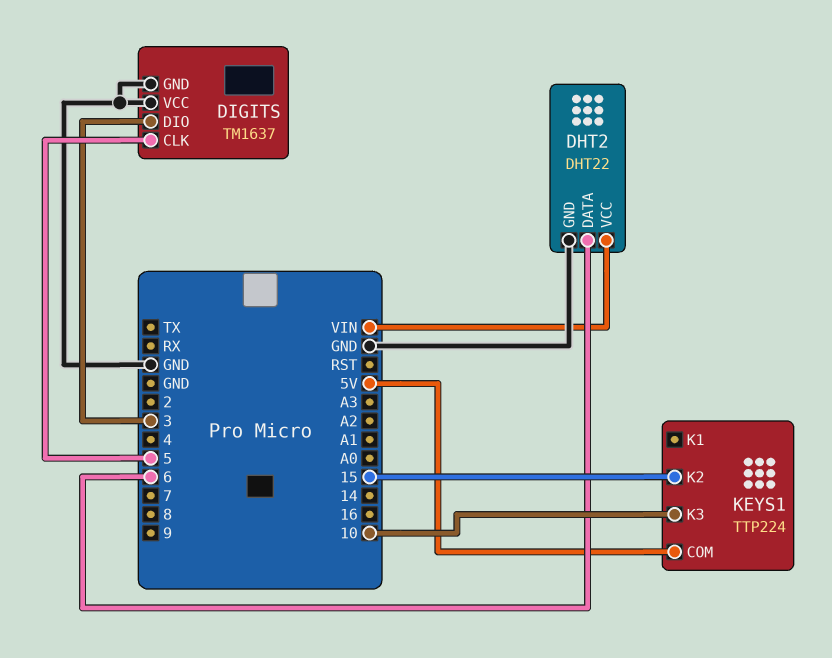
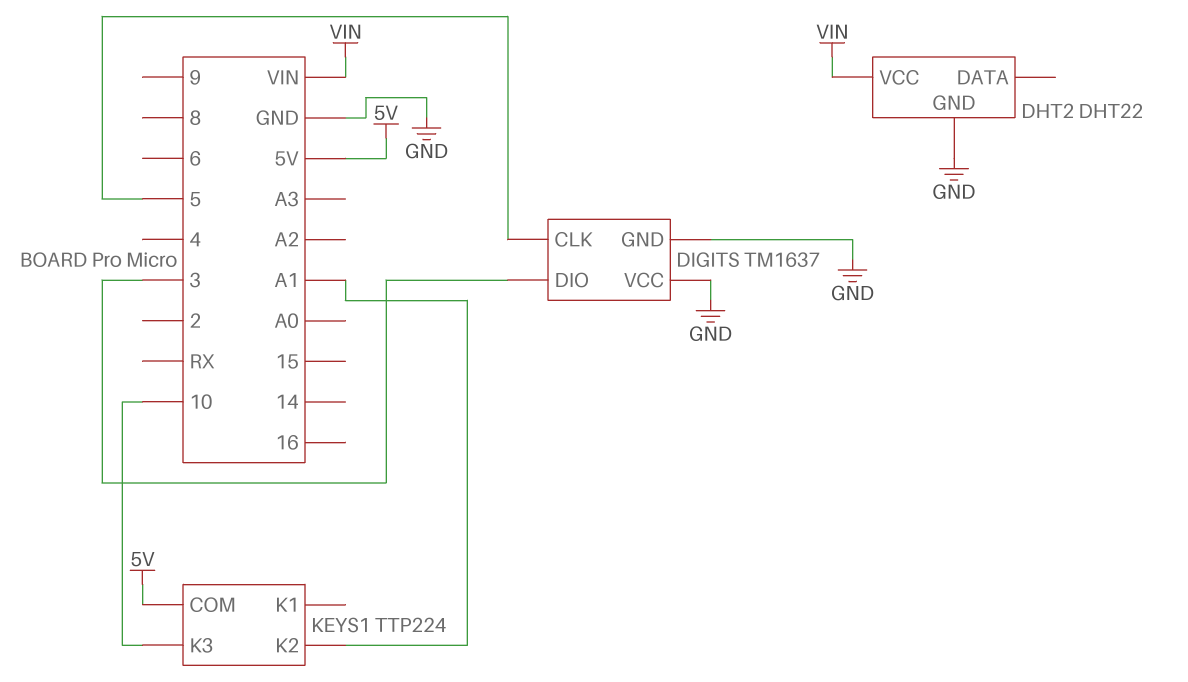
DHT2 pin DATA: 6 -> none
KEYS1 pin K2: 15 -> A1

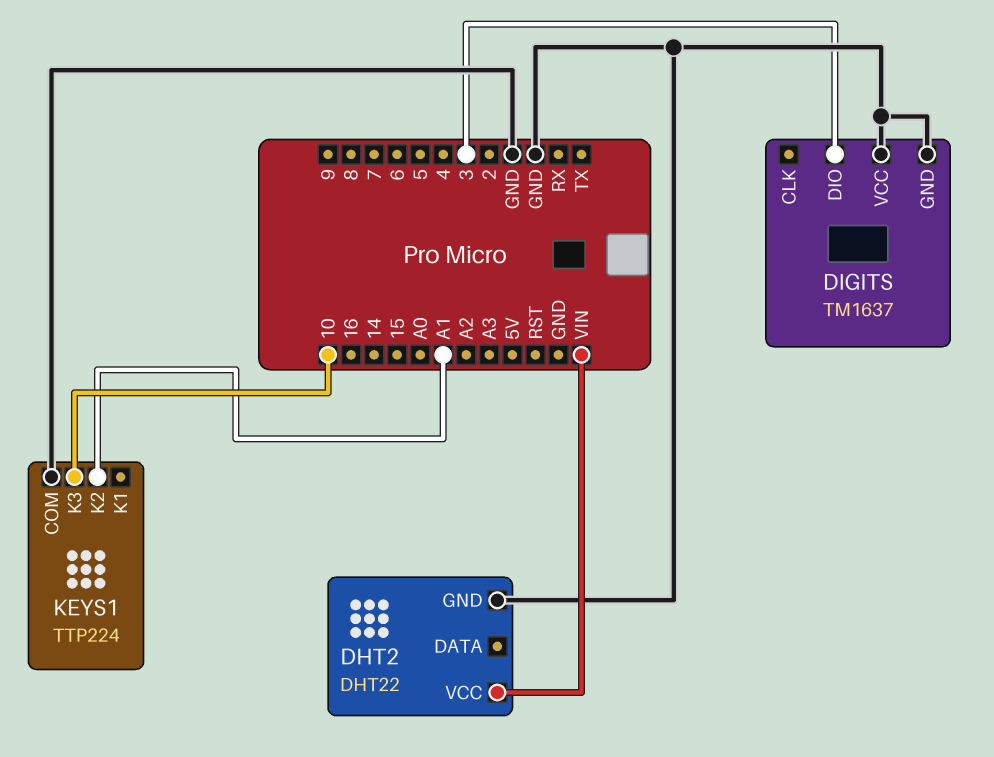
DIGITS pin CLK: 5 -> none
KEYS1 pin COM: 5V -> GND

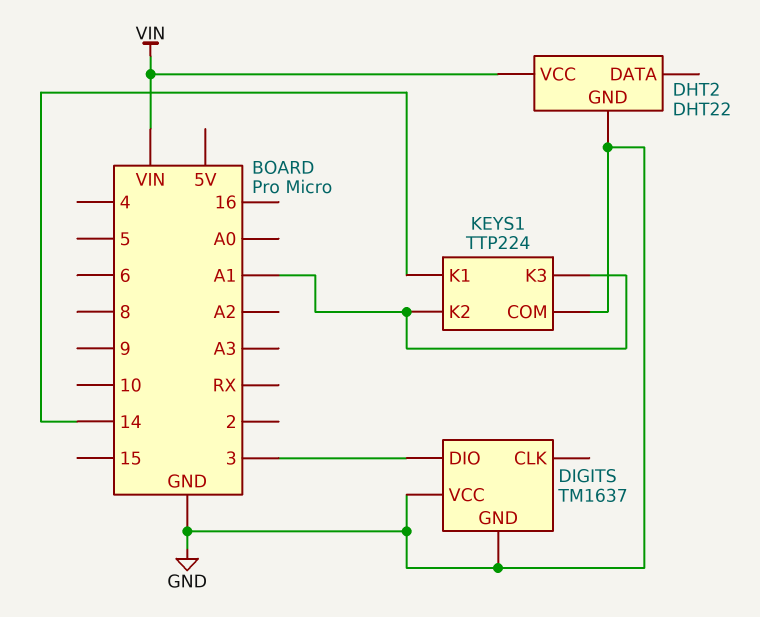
KEYS1 pin K1: none -> 14
KEYS1 pin K3: 10 -> A1

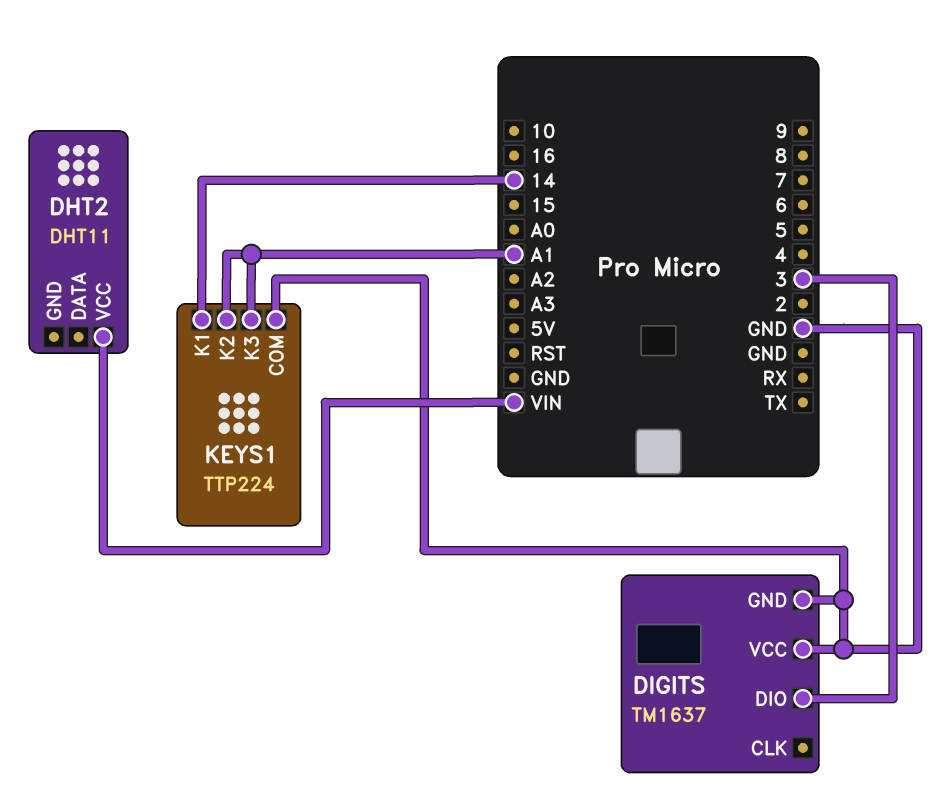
DHT2: DHT22 -> DHT11
DHT2 pin GND: GND -> none

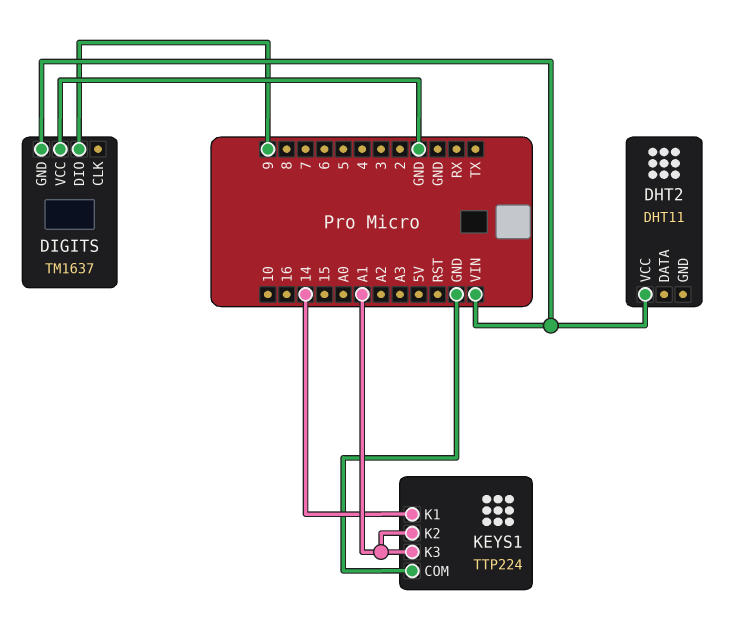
DIGITS pin DIO: 3 -> 9
DIGITS pin GND: GND -> VIN

